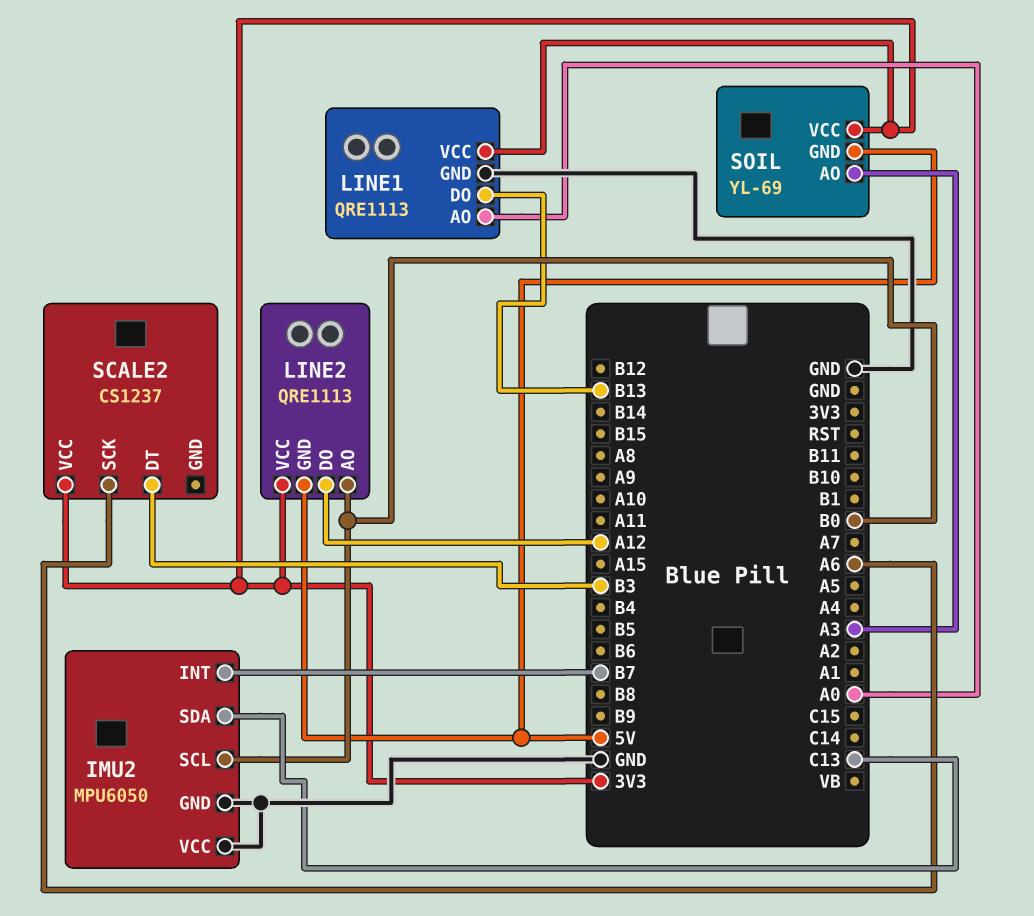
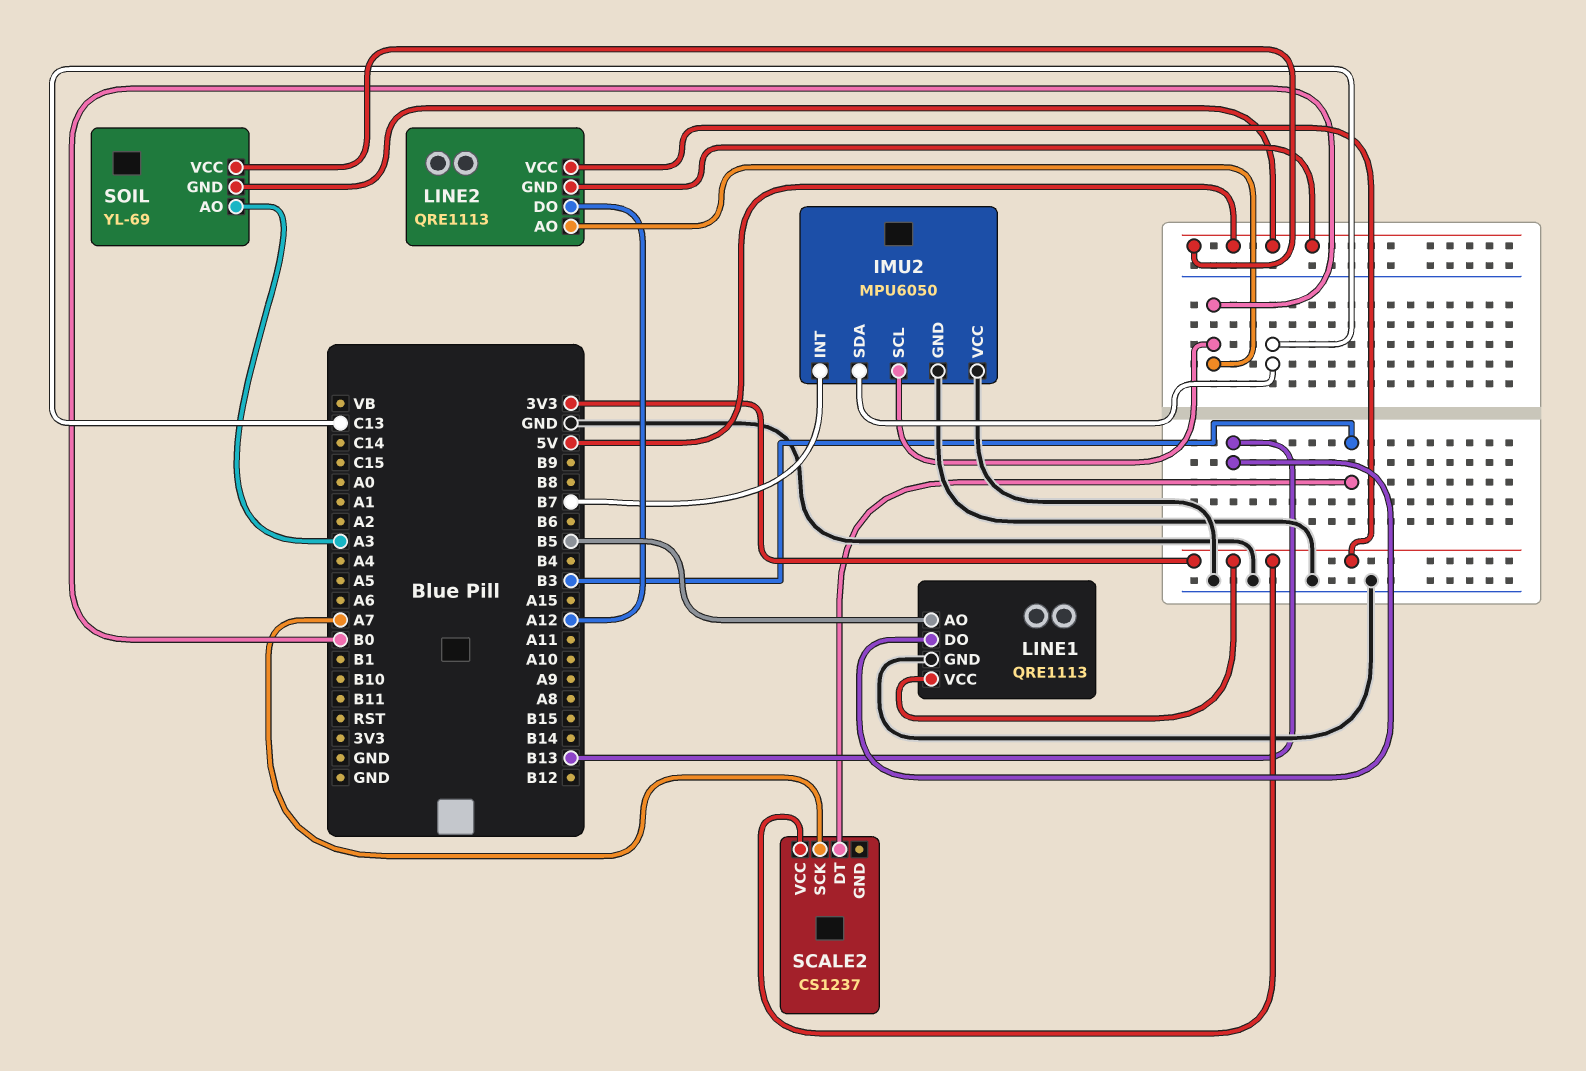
LINE1 pin AO: A0 -> B5
SCALE2 pin SCK: A6 -> A7
SOIL pin VCC: 3V3 -> 5V

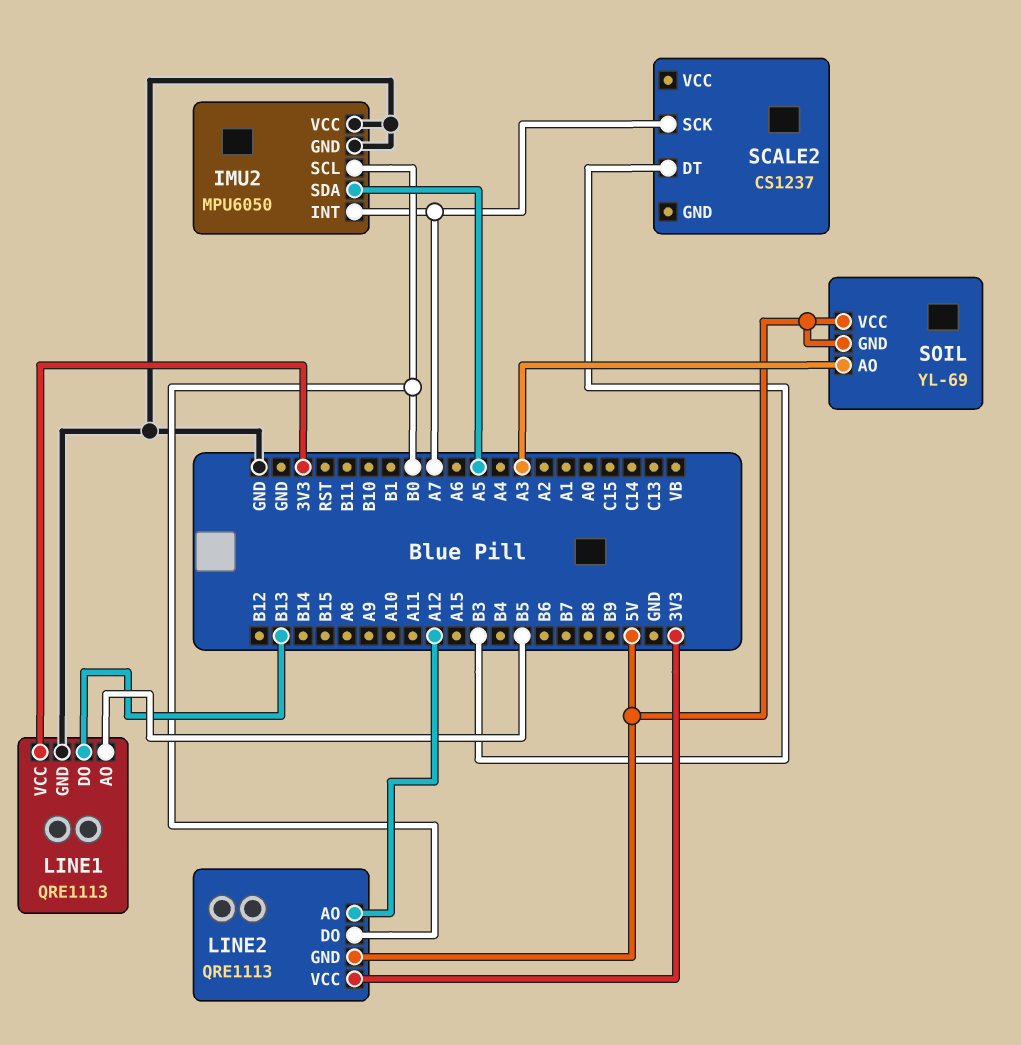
IMU2 pin INT: B7 -> A7
IMU2 pin SDA: C13 -> A5
LINE2 pin AO: B0 -> A12
LINE2 pin DO: A12 -> B0
SCALE2 pin VCC: 3V3 -> none

